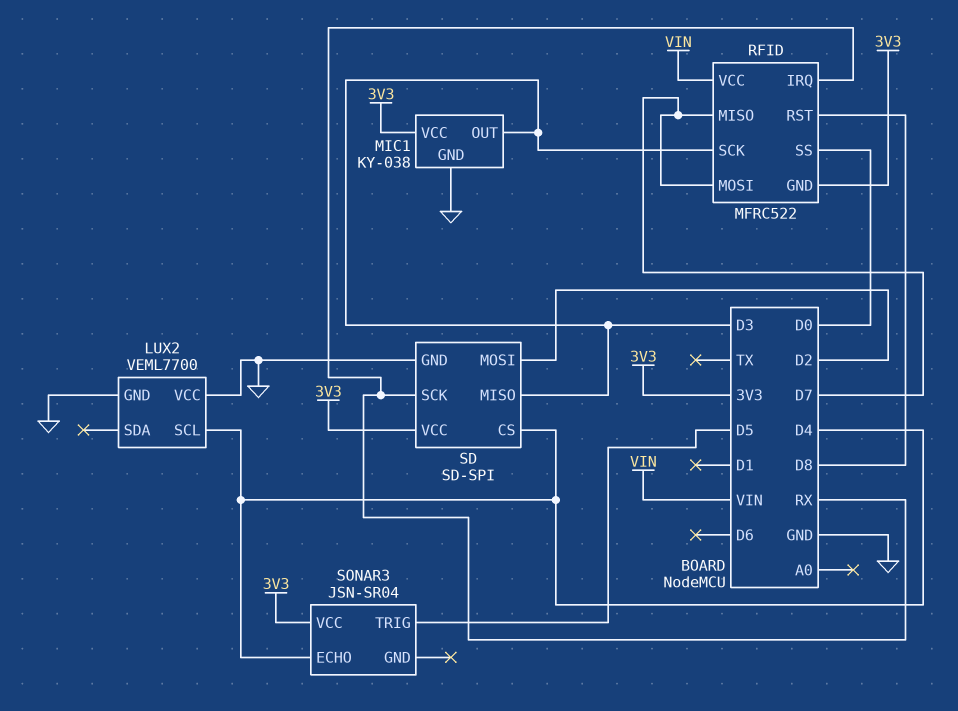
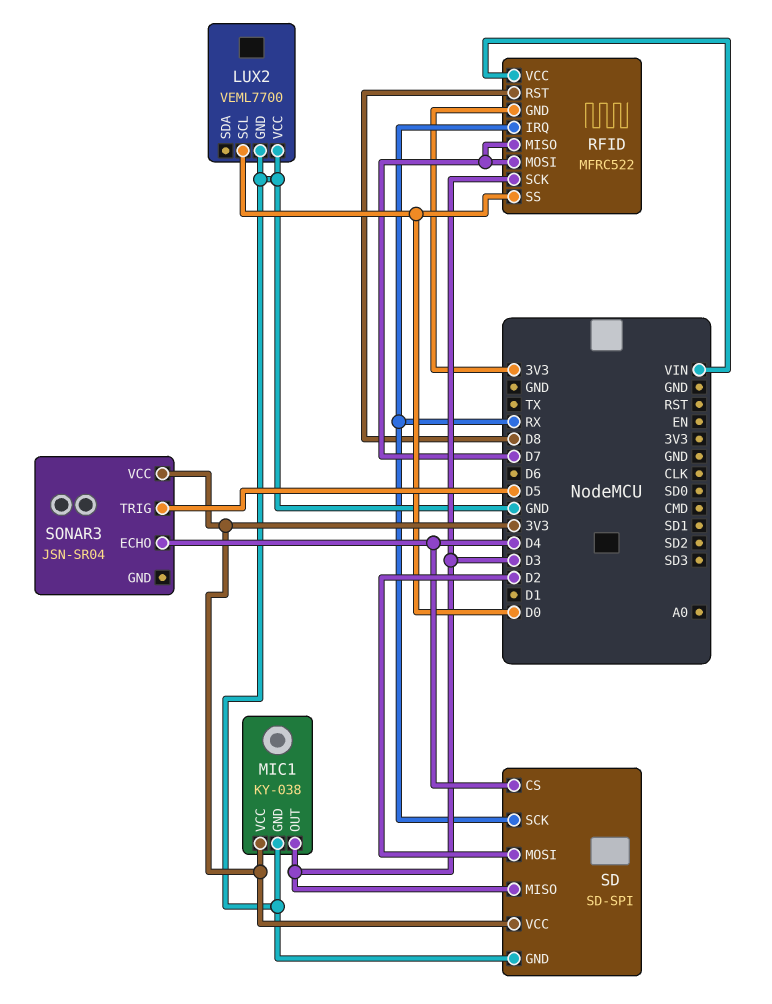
LUX2 pin SCL: D4 -> D0

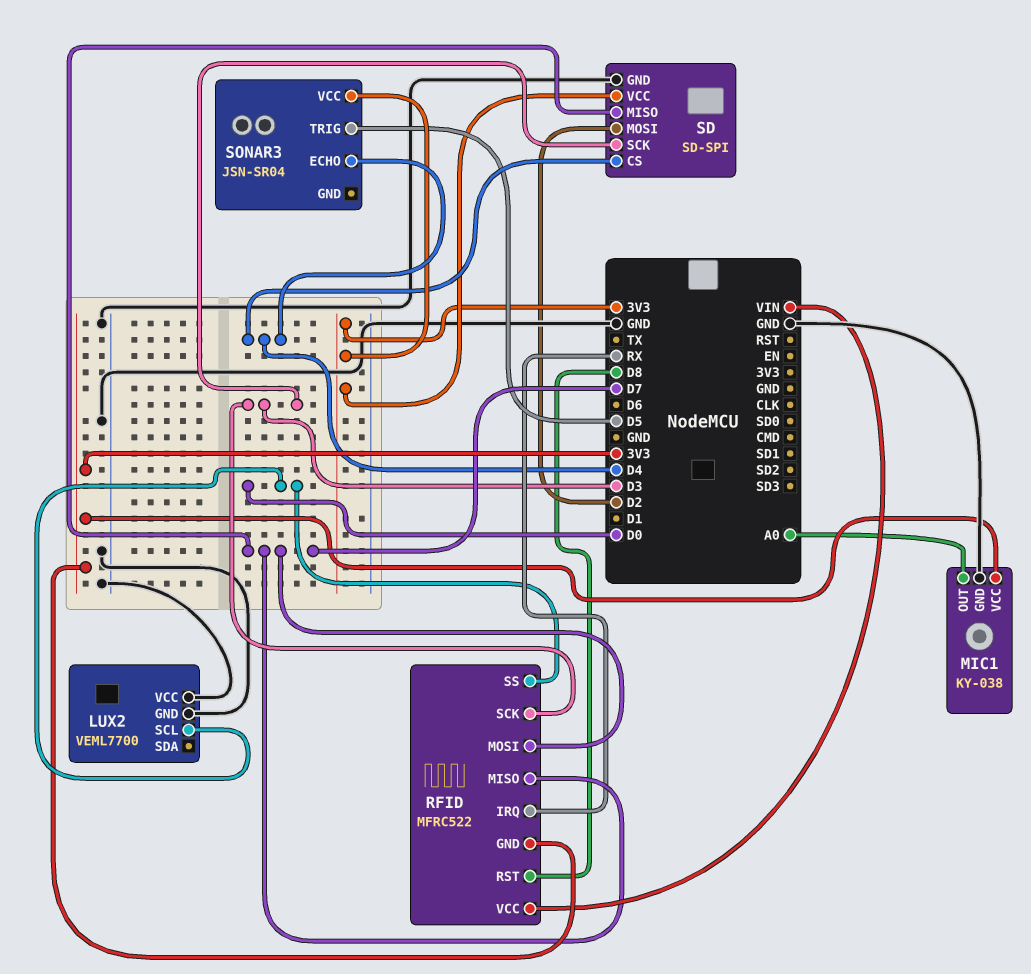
MIC1 pin OUT: D3 -> A0
SD pin MISO: D3 -> D7
SD pin SCK: RX -> D3

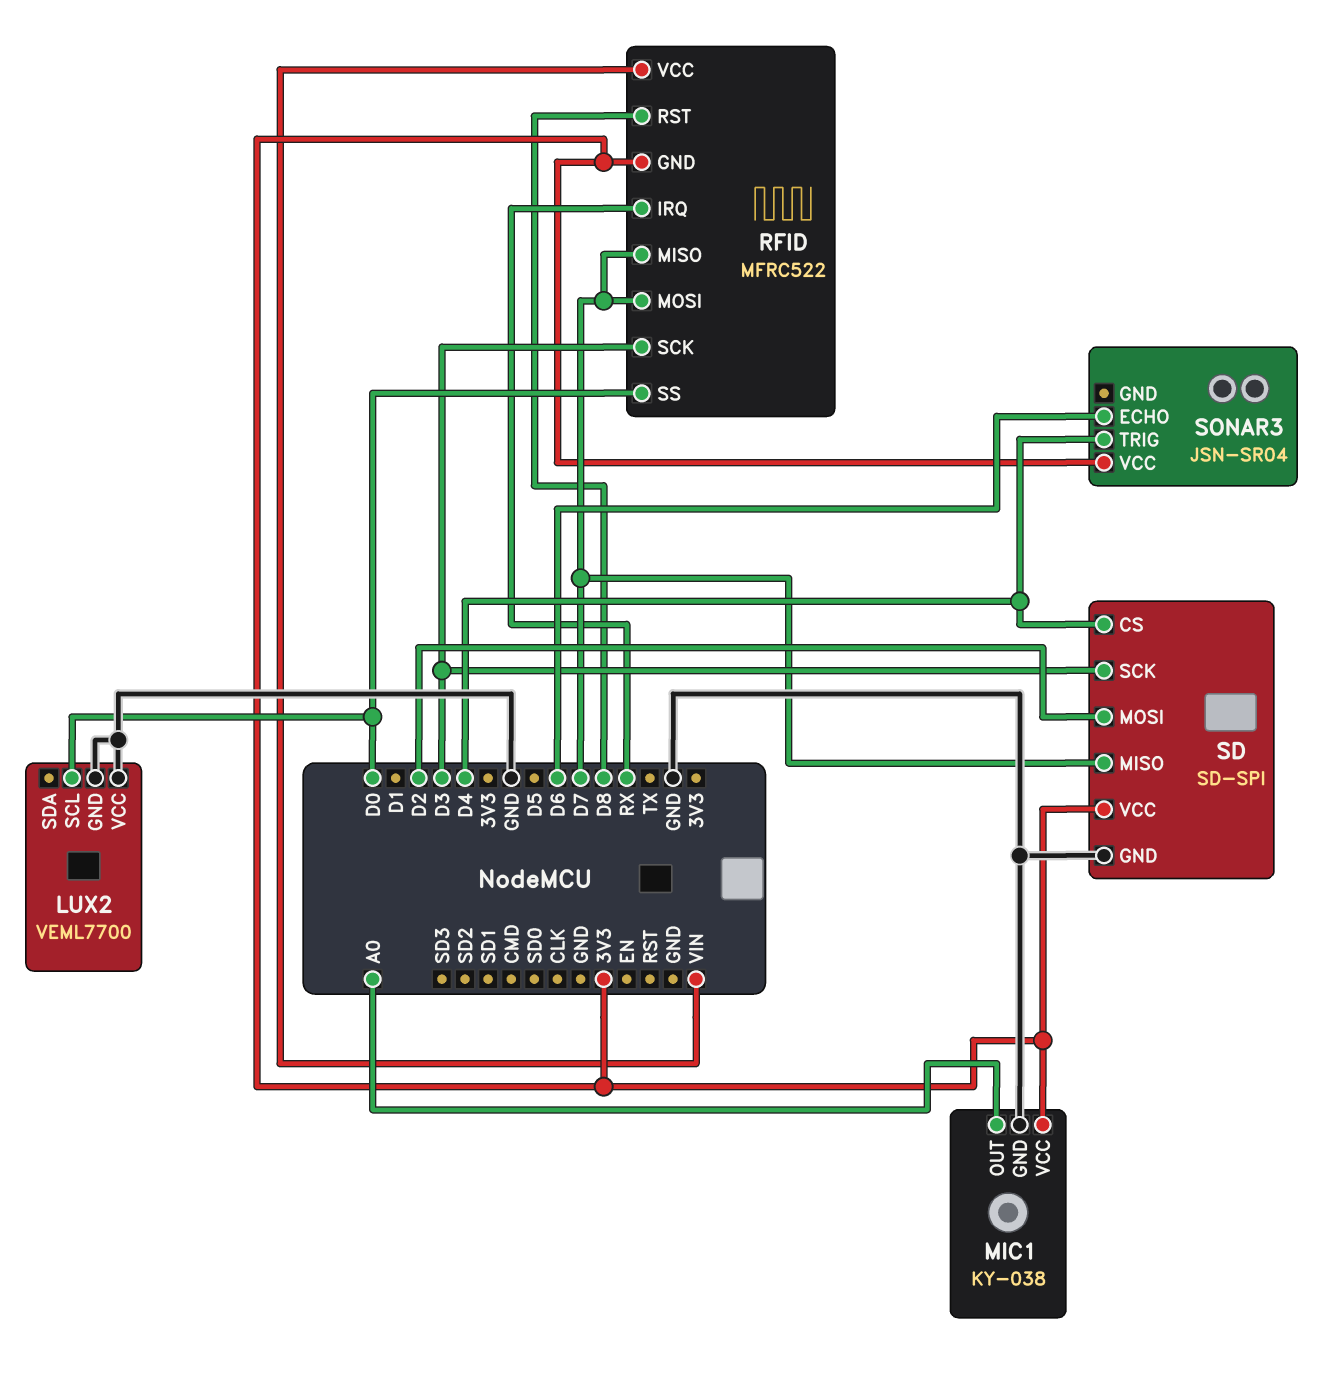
SONAR3 pin ECHO: D4 -> D6
SONAR3 pin TRIG: D5 -> D4

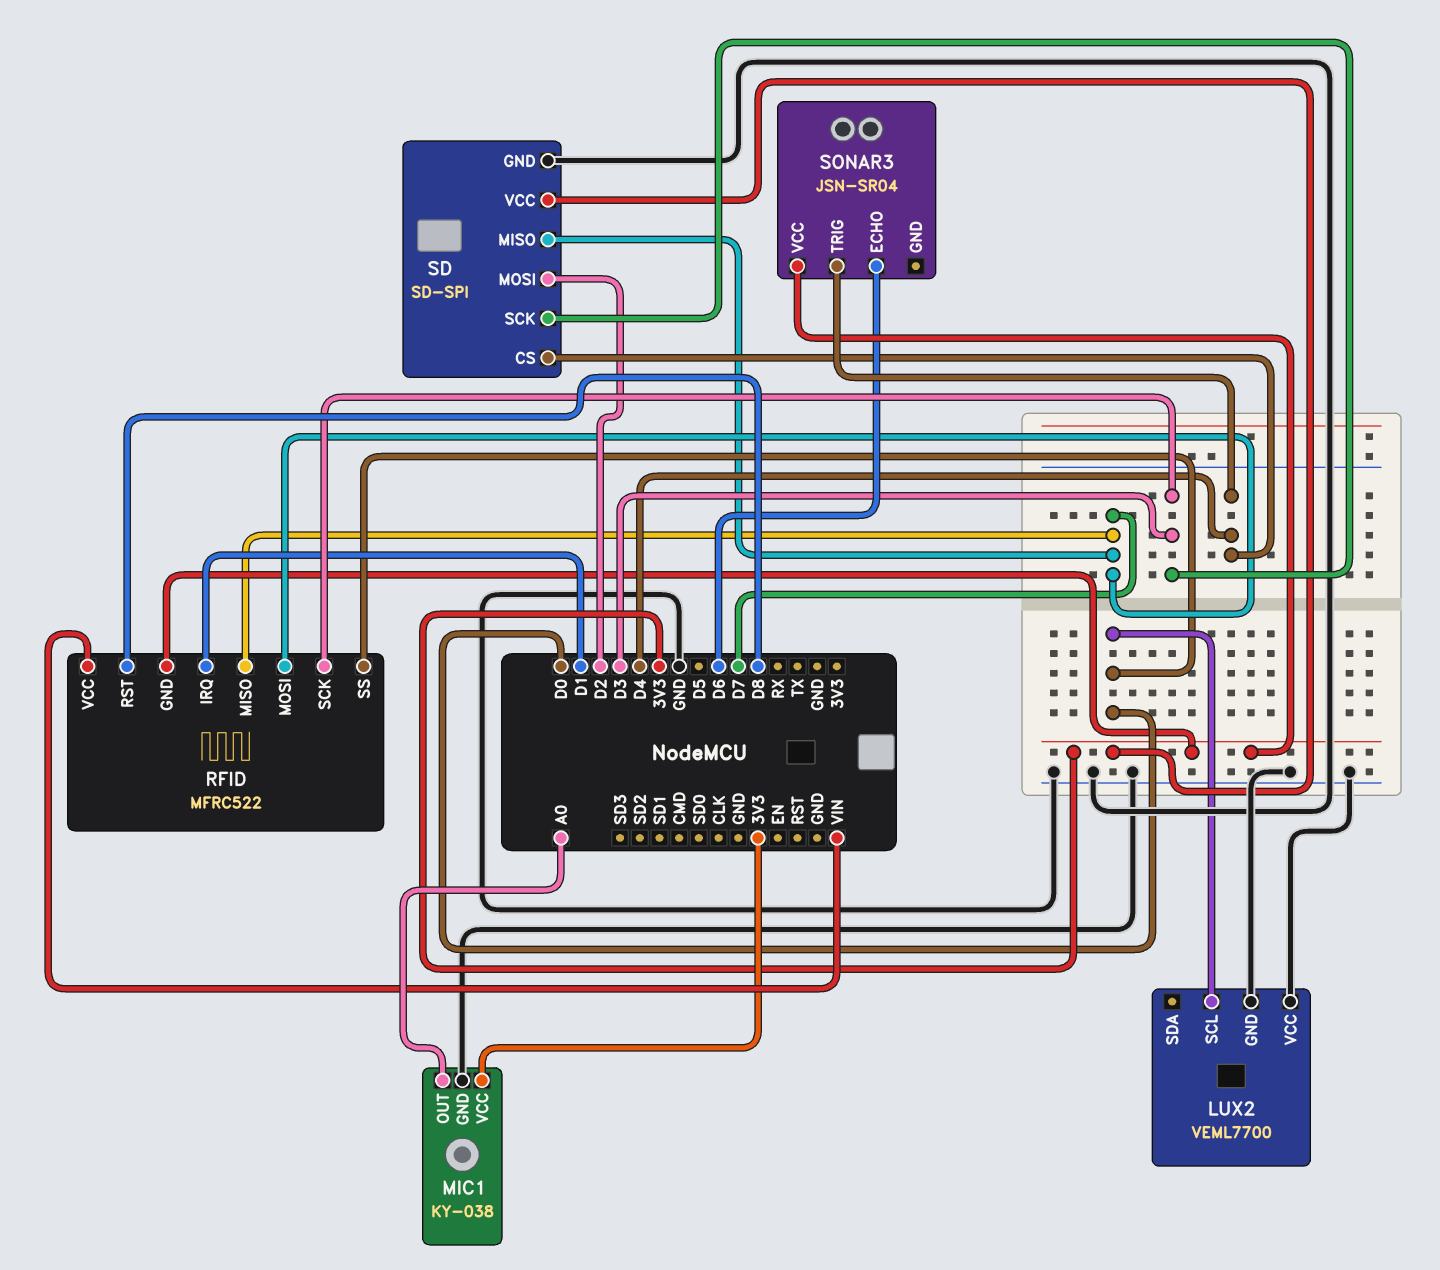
RFID pin IRQ: RX -> D1

